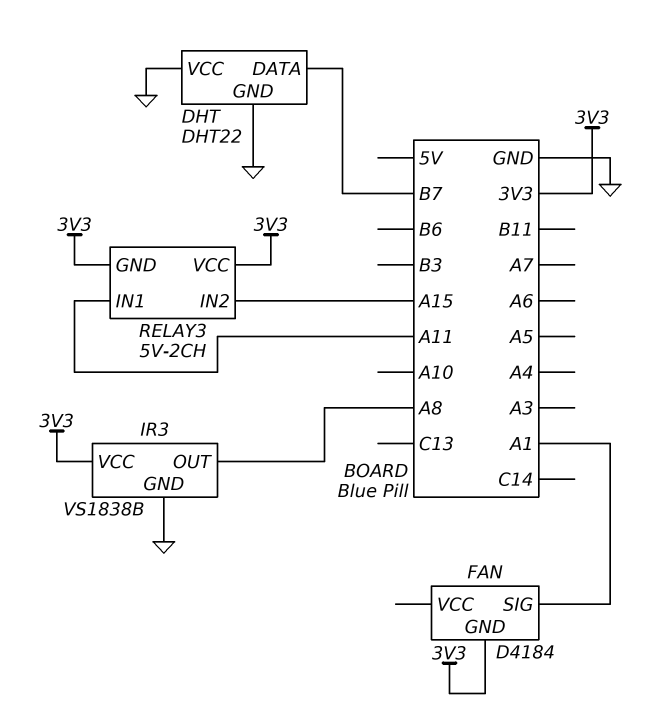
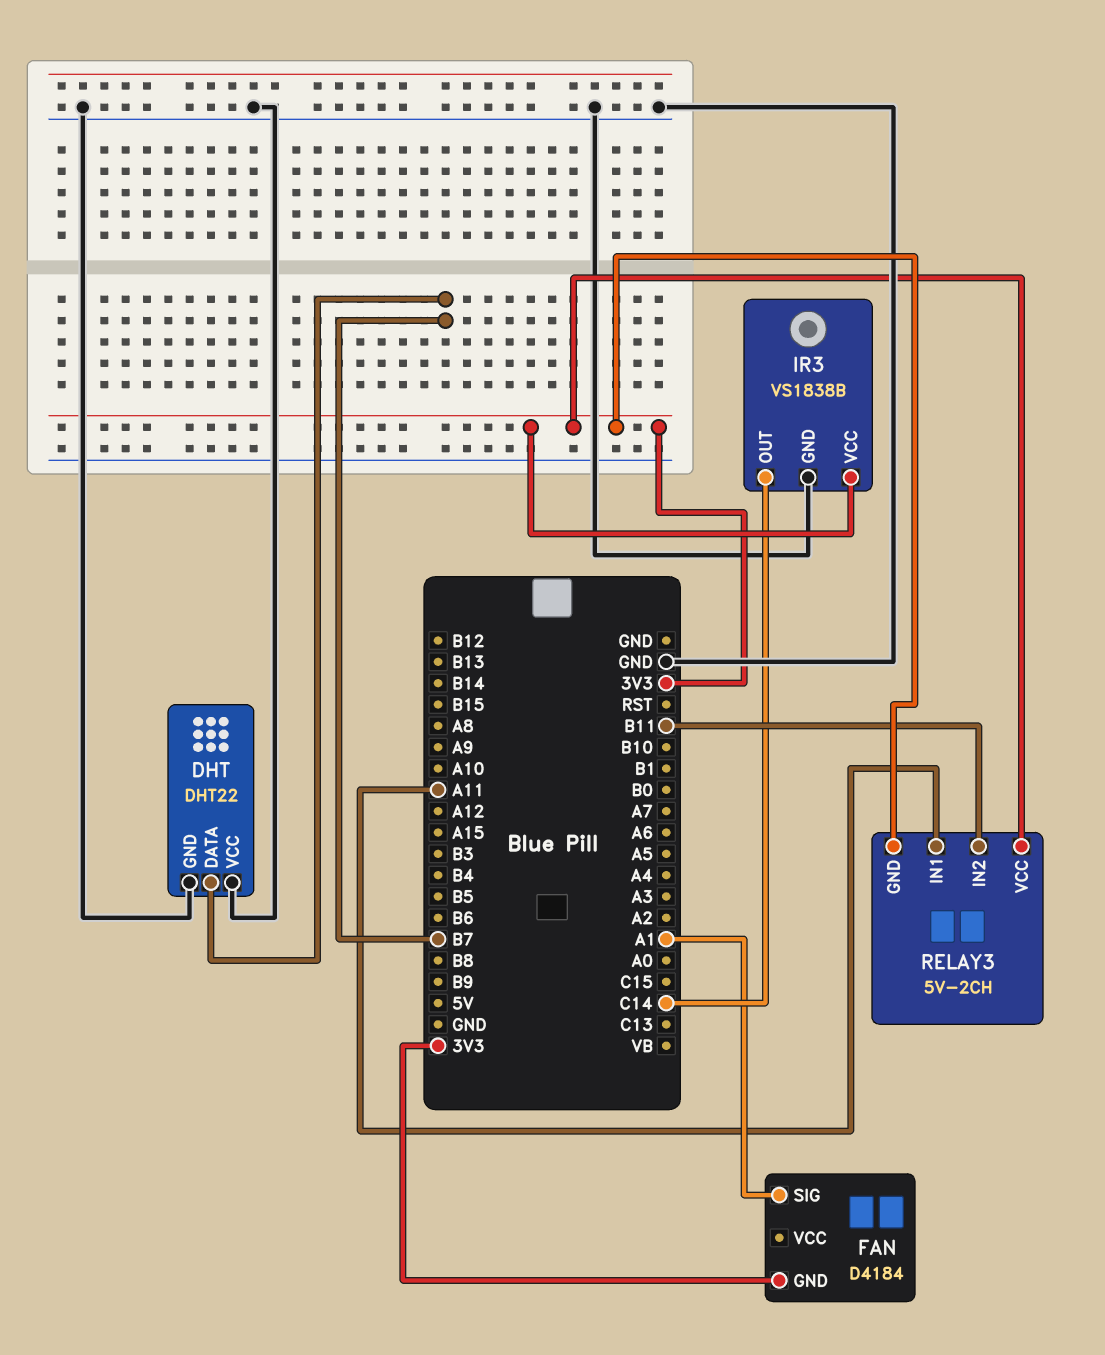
IR3 pin OUT: A8 -> C14
RELAY3 pin IN2: A15 -> B11

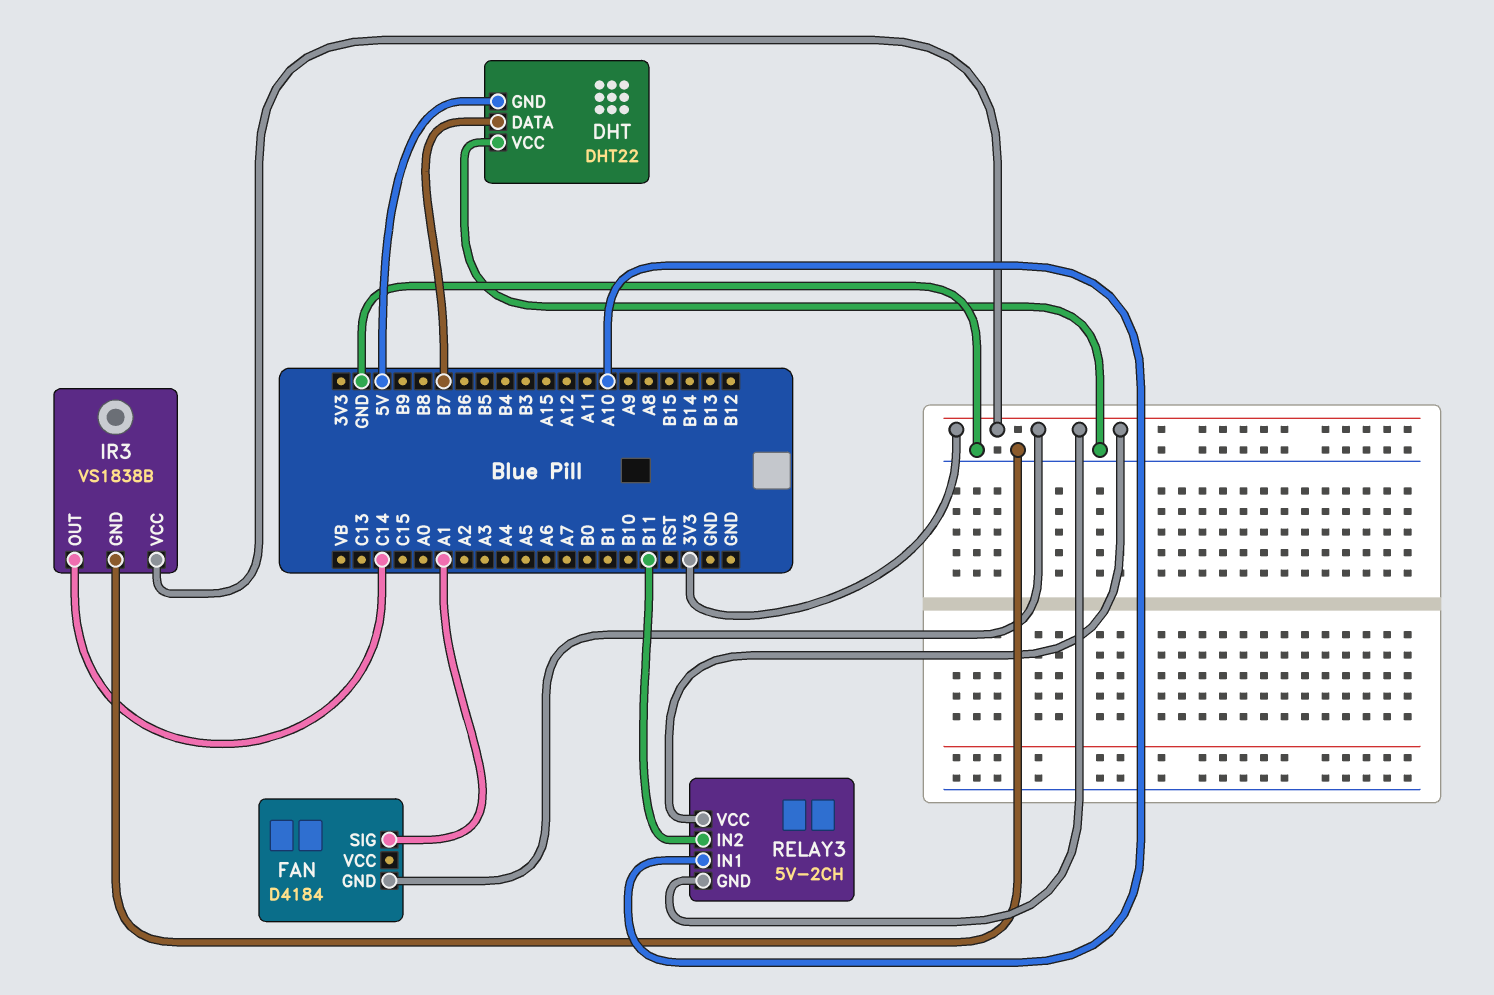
DHT pin GND: GND -> 5V
RELAY3 pin IN1: A11 -> A10

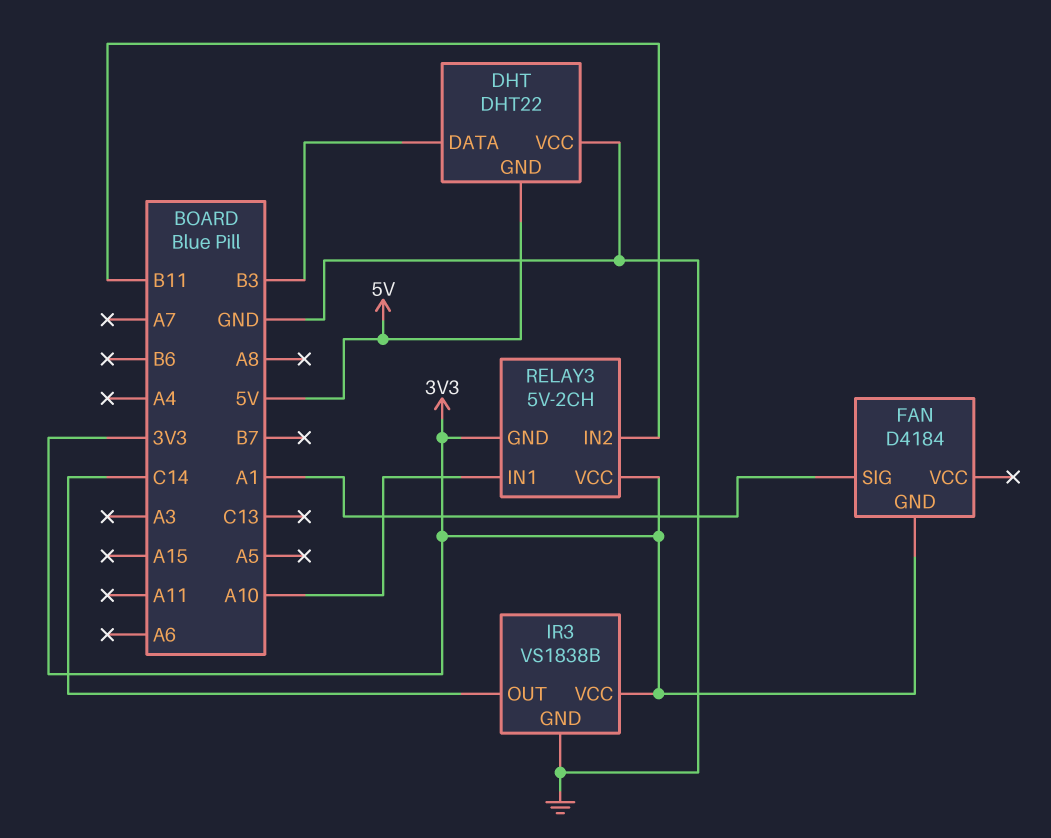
DHT pin DATA: B7 -> B3

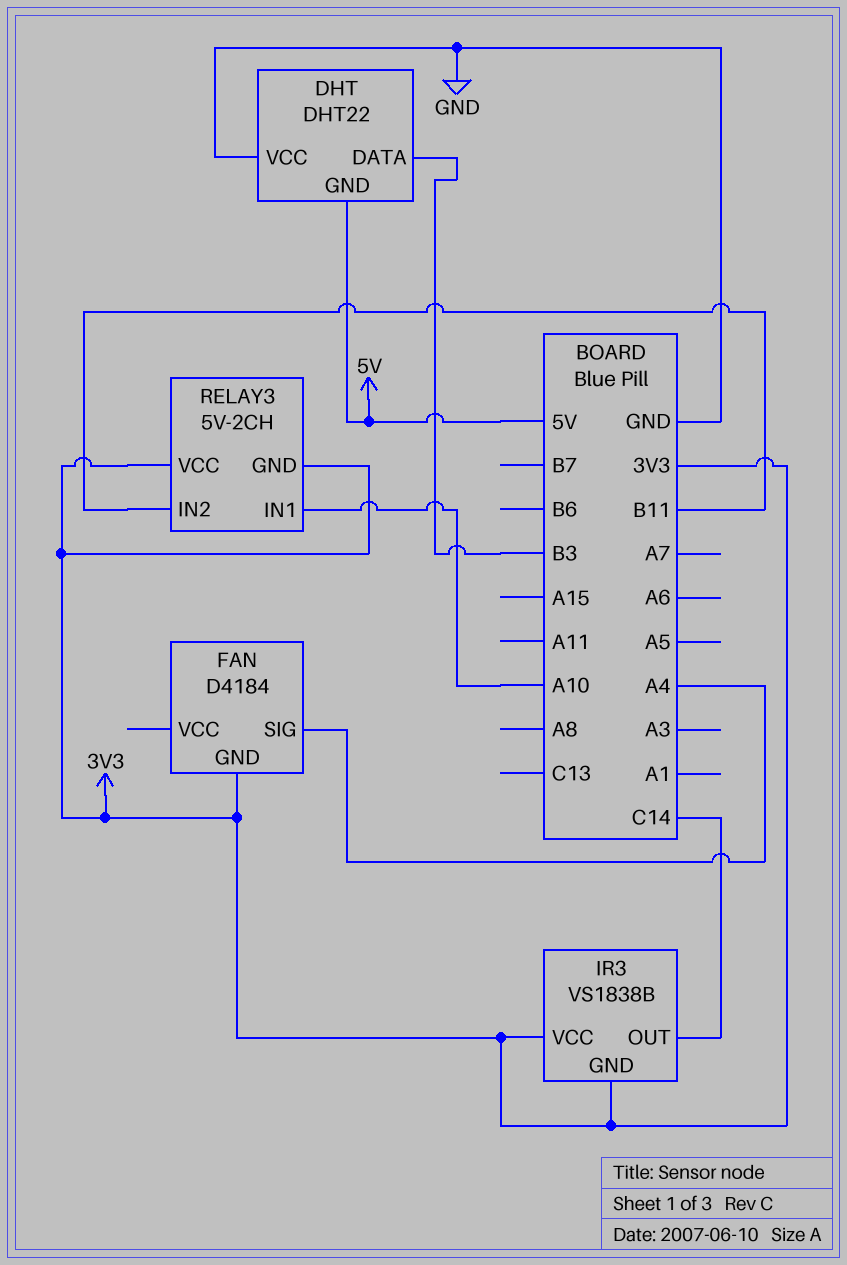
FAN pin SIG: A1 -> A4
IR3 pin GND: GND -> 3V3

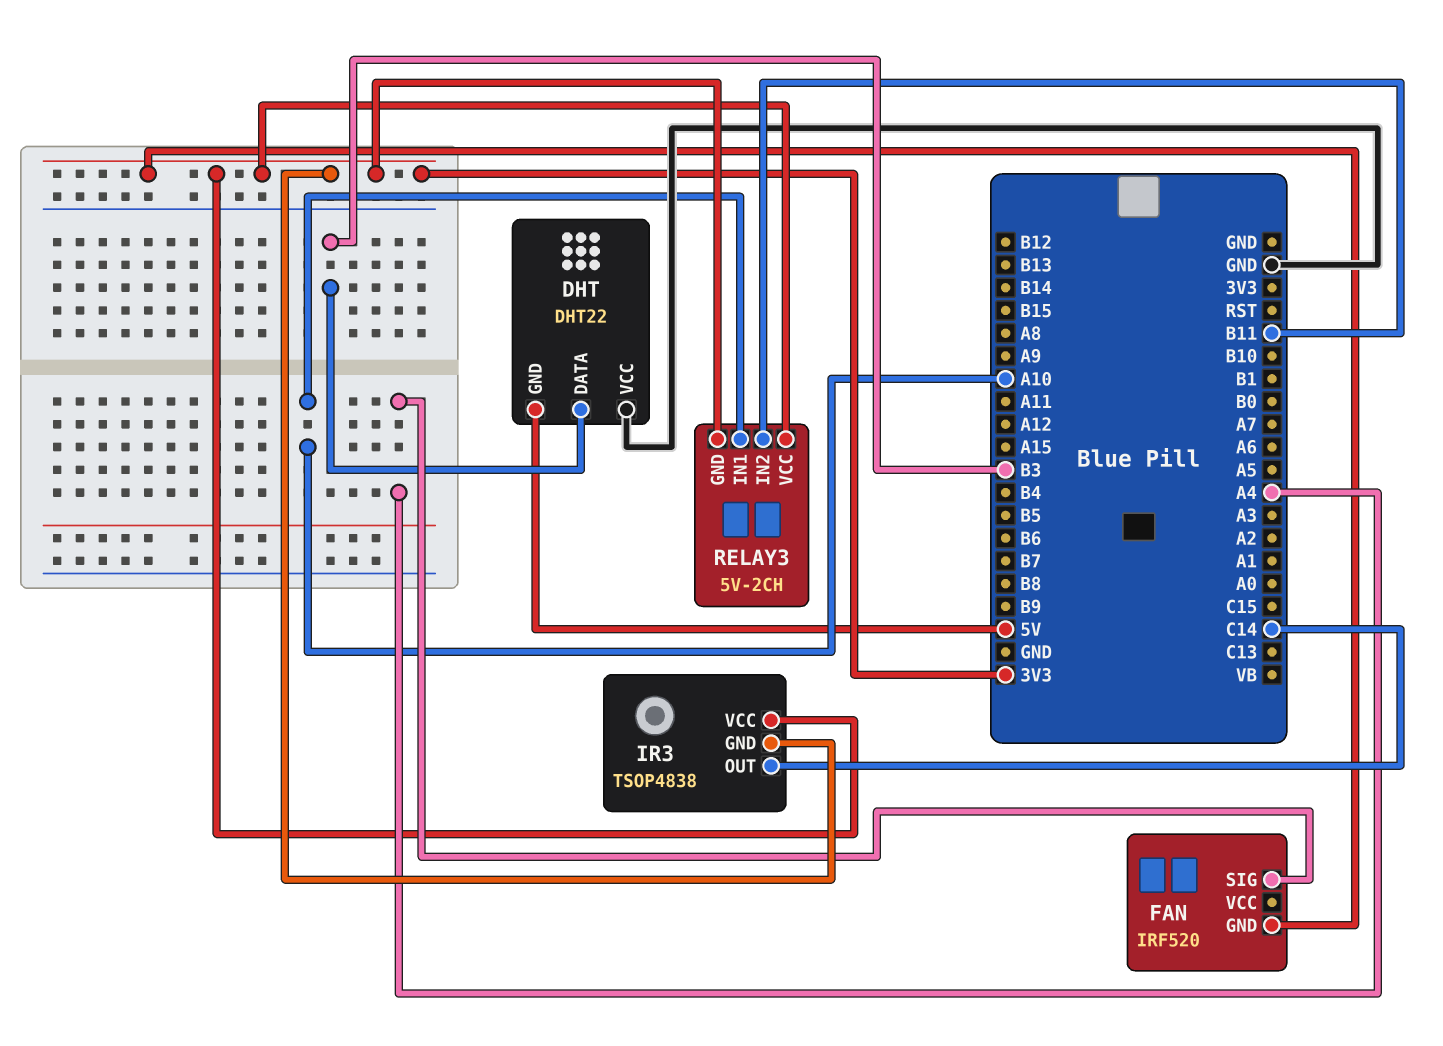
FAN: D4184 -> IRF520
IR3: VS1838B -> TSOP4838

